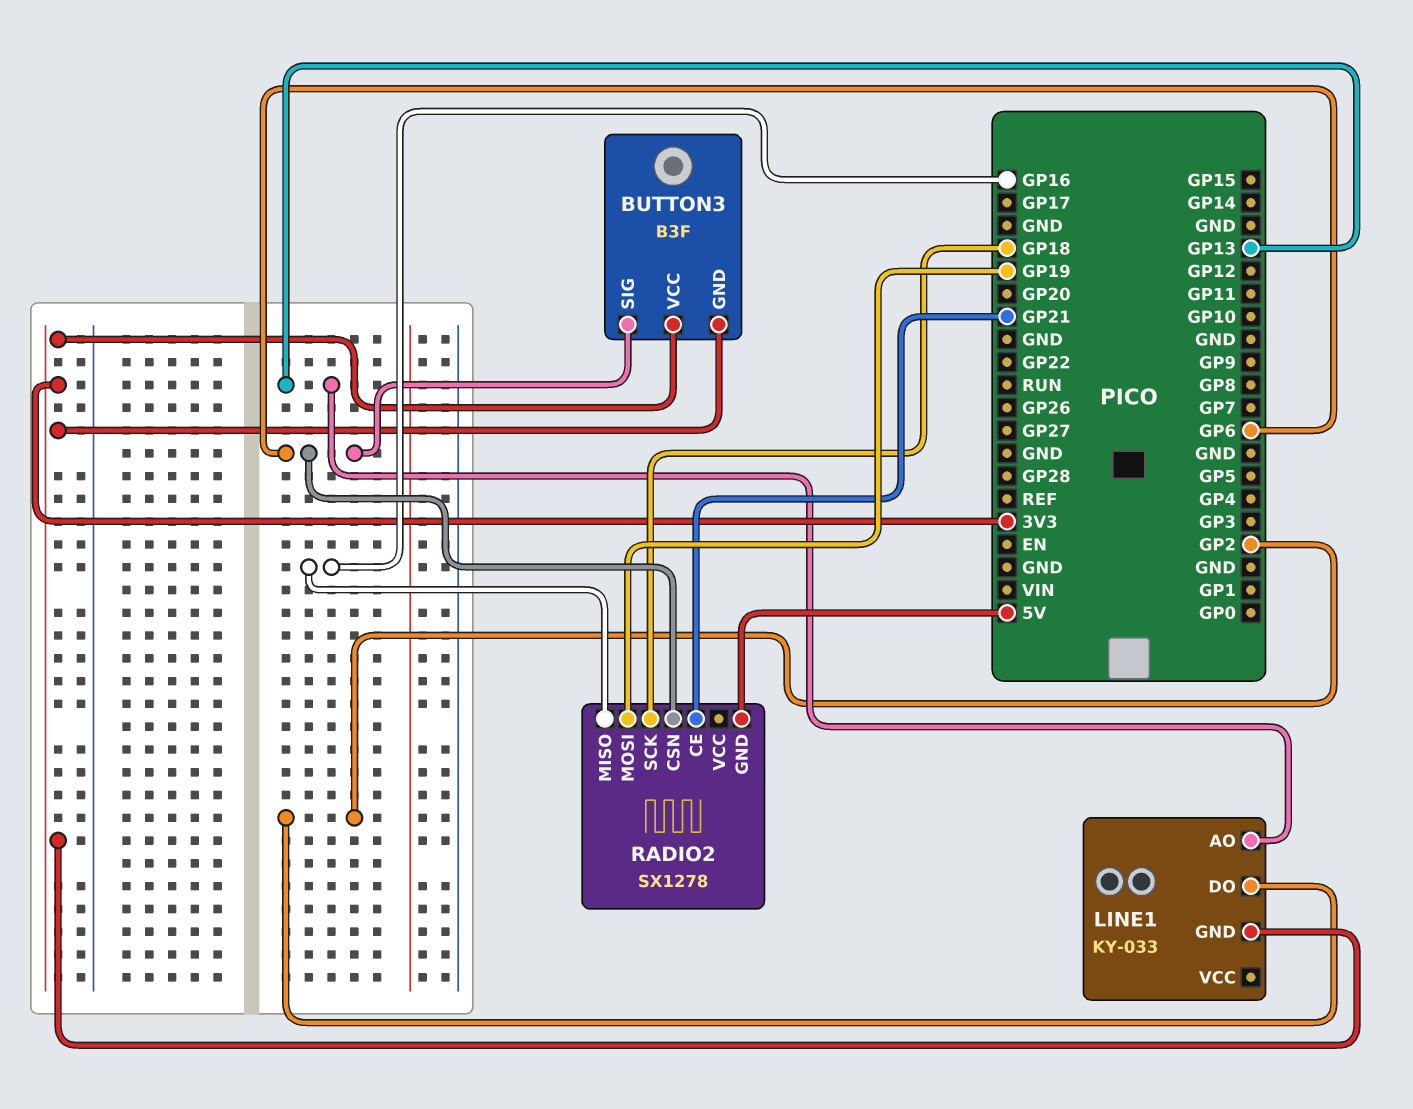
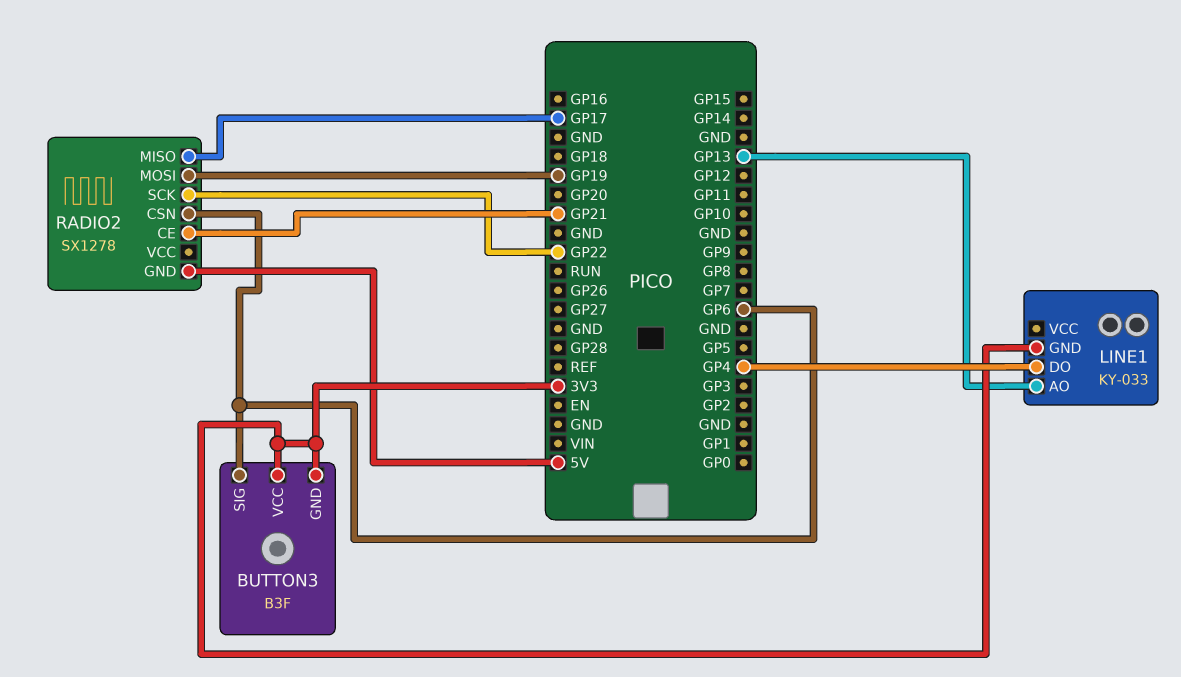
LINE1 pin DO: GP2 -> GP4
RADIO2 pin MISO: GP16 -> GP17
RADIO2 pin SCK: GP18 -> GP22

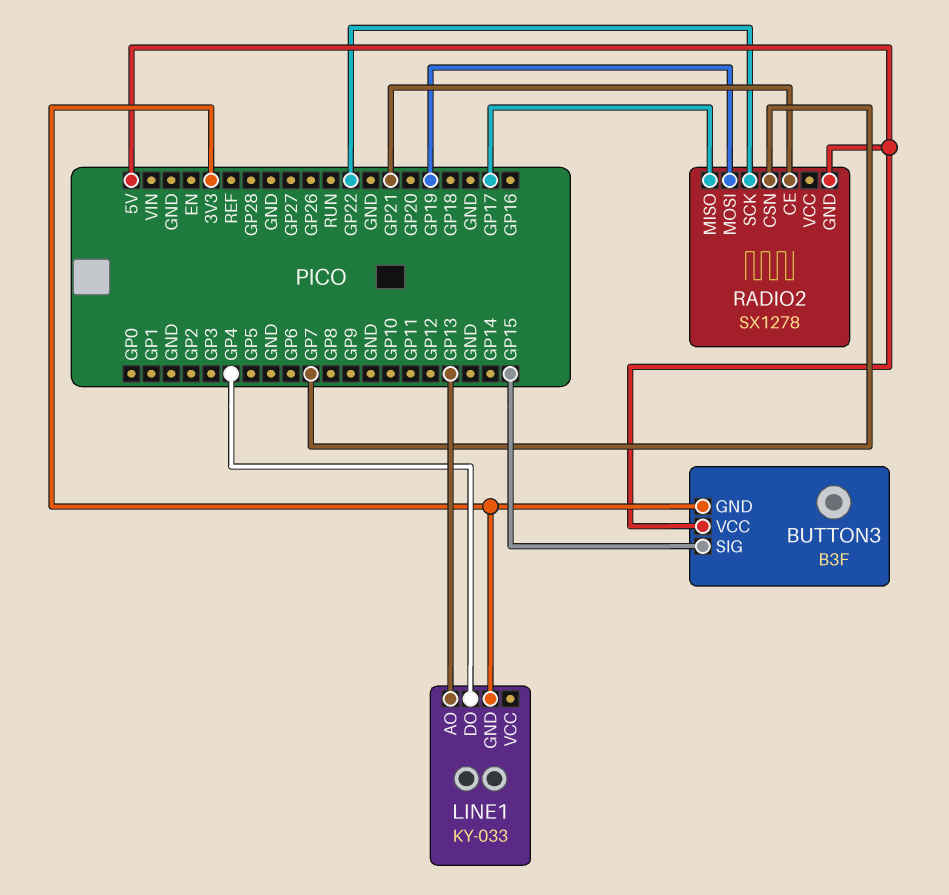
BUTTON3 pin SIG: GP6 -> GP15
BUTTON3 pin VCC: 3V3 -> 5V
RADIO2 pin CSN: GP6 -> GP7

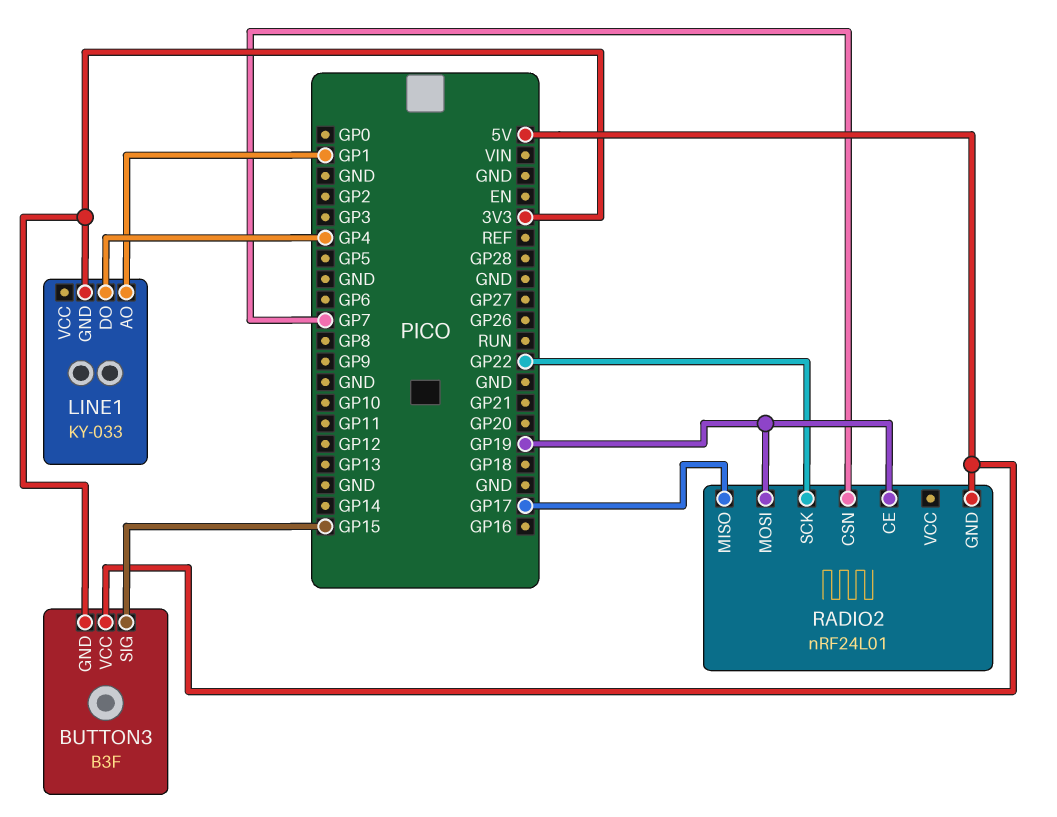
LINE1 pin AO: GP13 -> GP1
RADIO2: SX1278 -> nRF24L01
RADIO2 pin CE: GP21 -> GP19

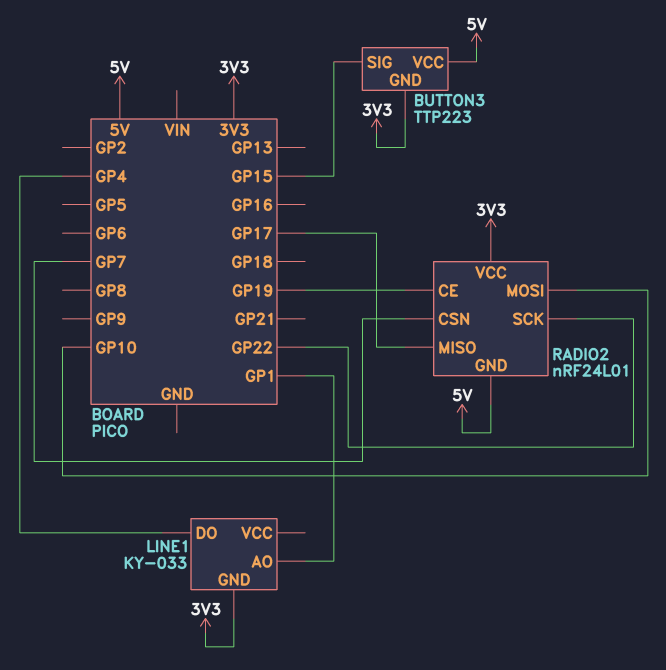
BUTTON3: B3F -> TTP223
RADIO2 pin MOSI: GP19 -> GP10
RADIO2 pin VCC: none -> 3V3

